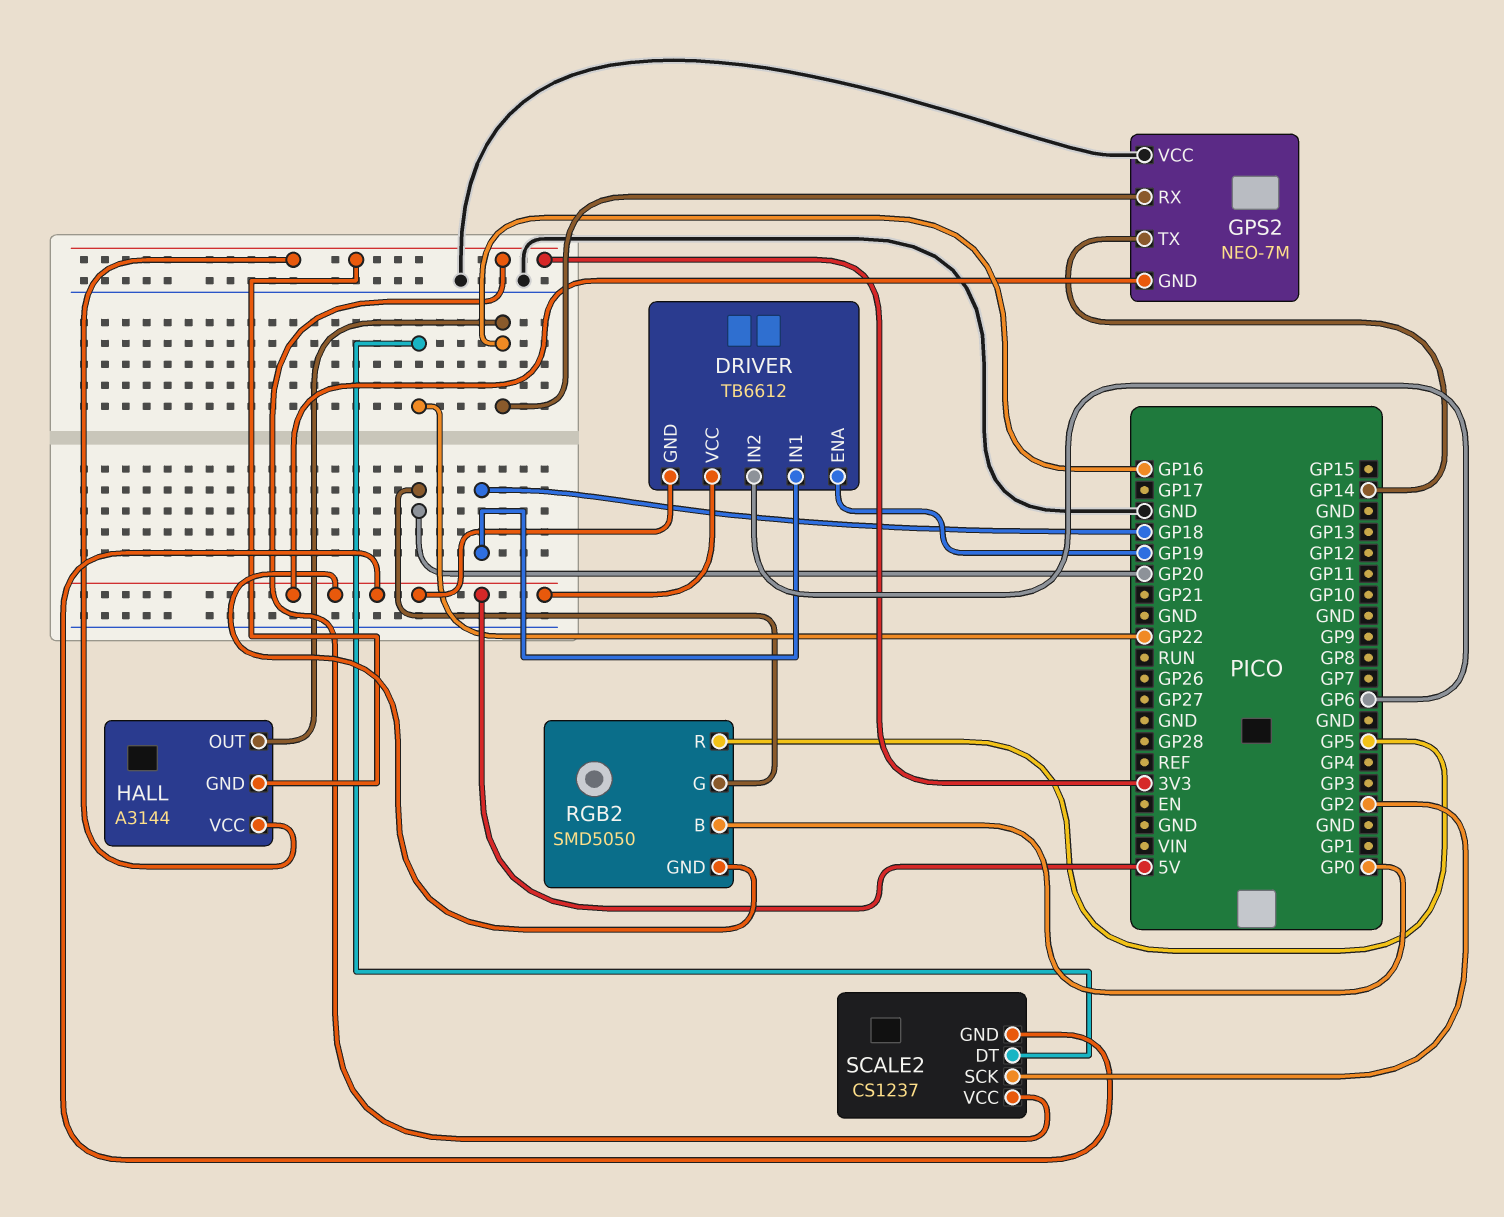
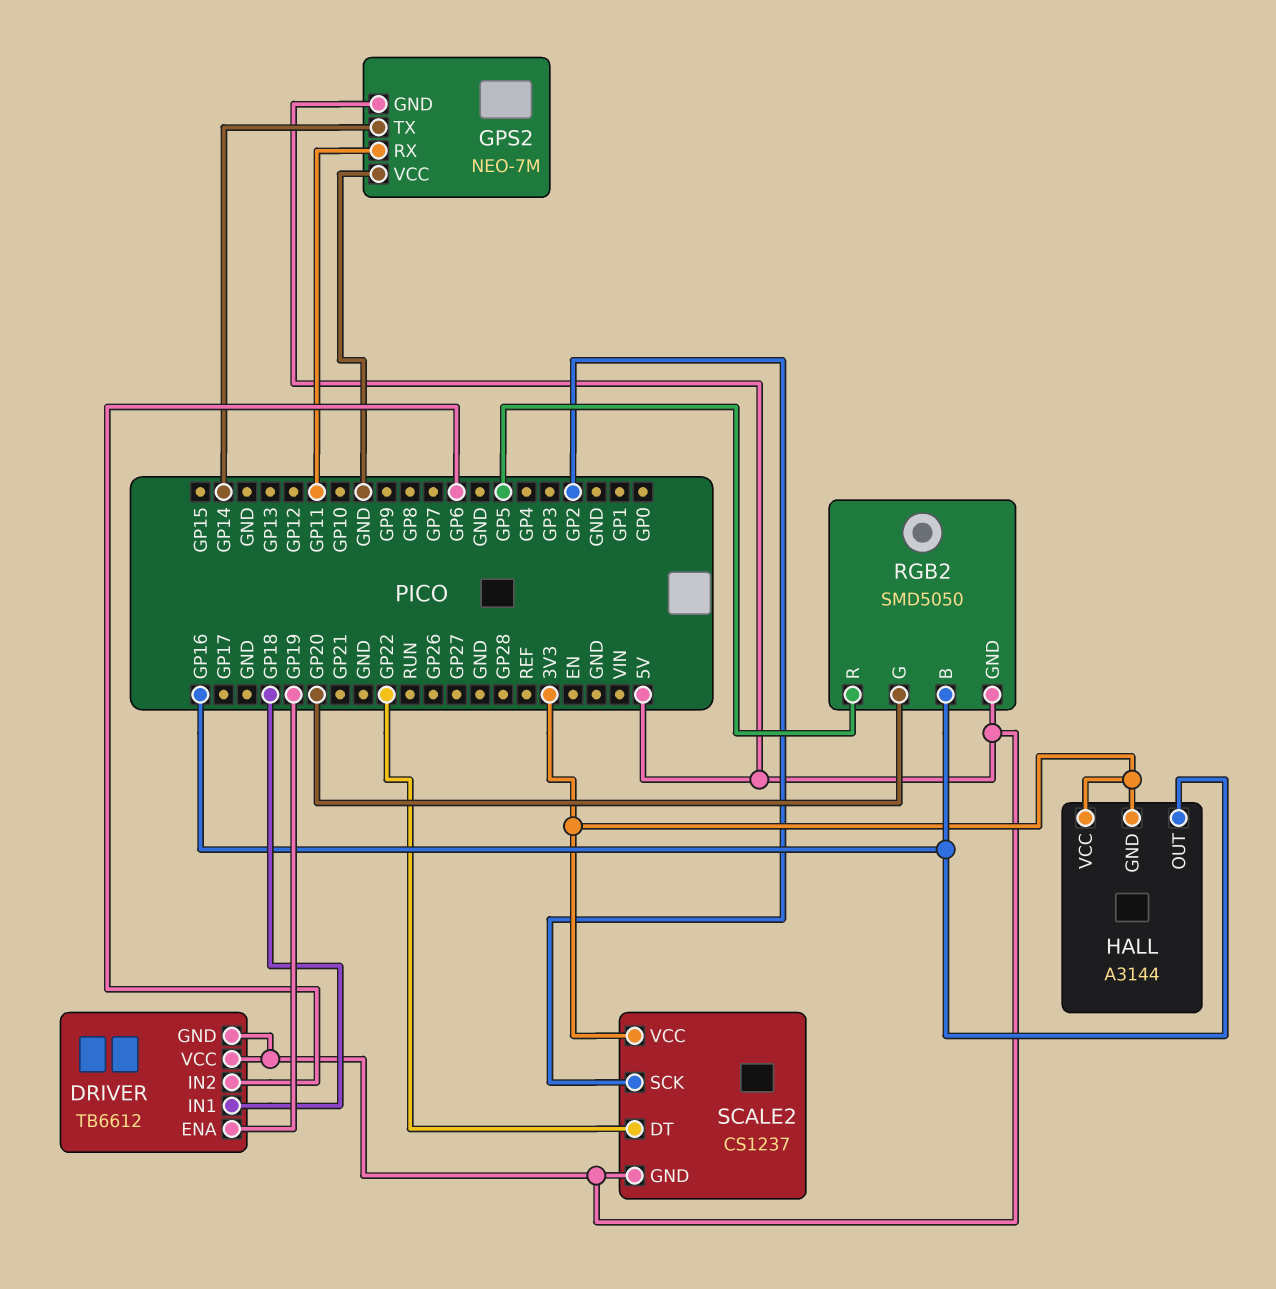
GPS2 pin RX: GP16 -> GP11
RGB2 pin B: GP0 -> GP16

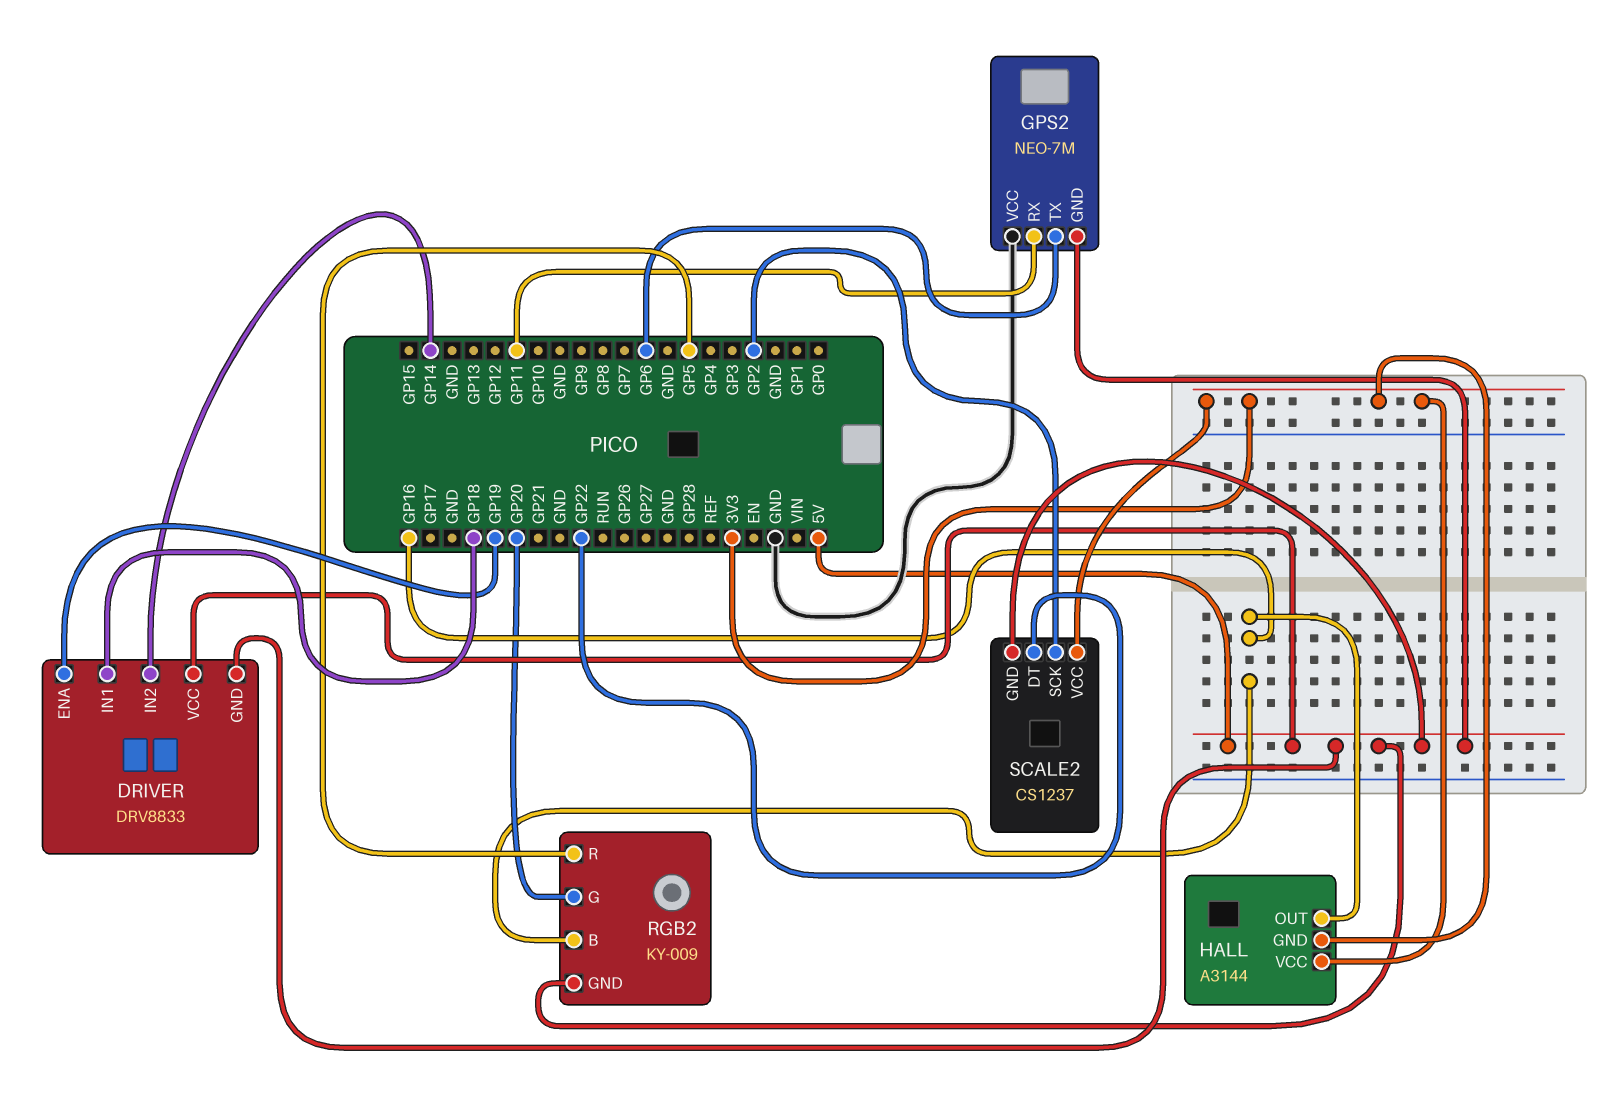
DRIVER: TB6612 -> DRV8833
DRIVER pin IN2: GP6 -> GP14
GPS2 pin TX: GP14 -> GP6
RGB2: SMD5050 -> KY-009

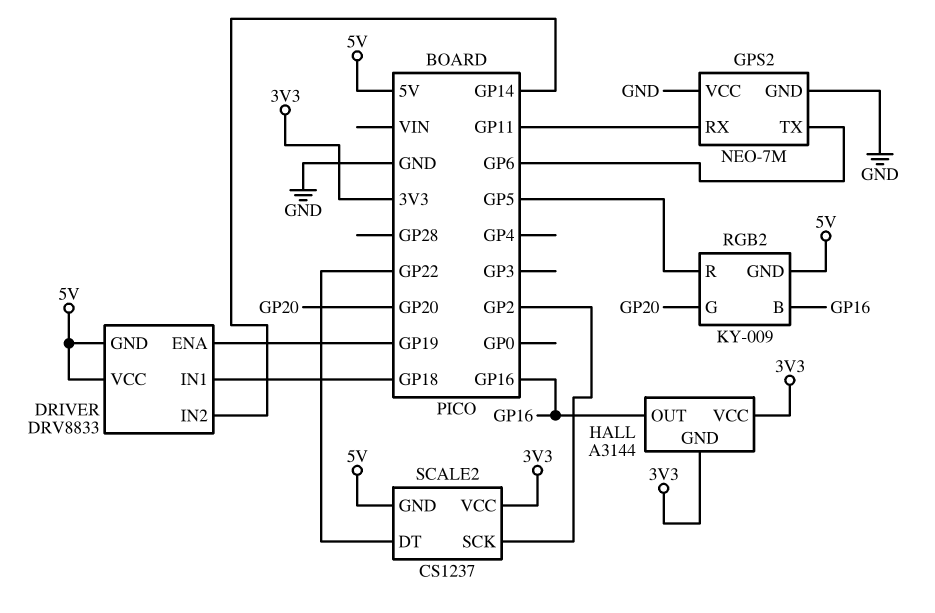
GPS2 pin GND: 5V -> GND

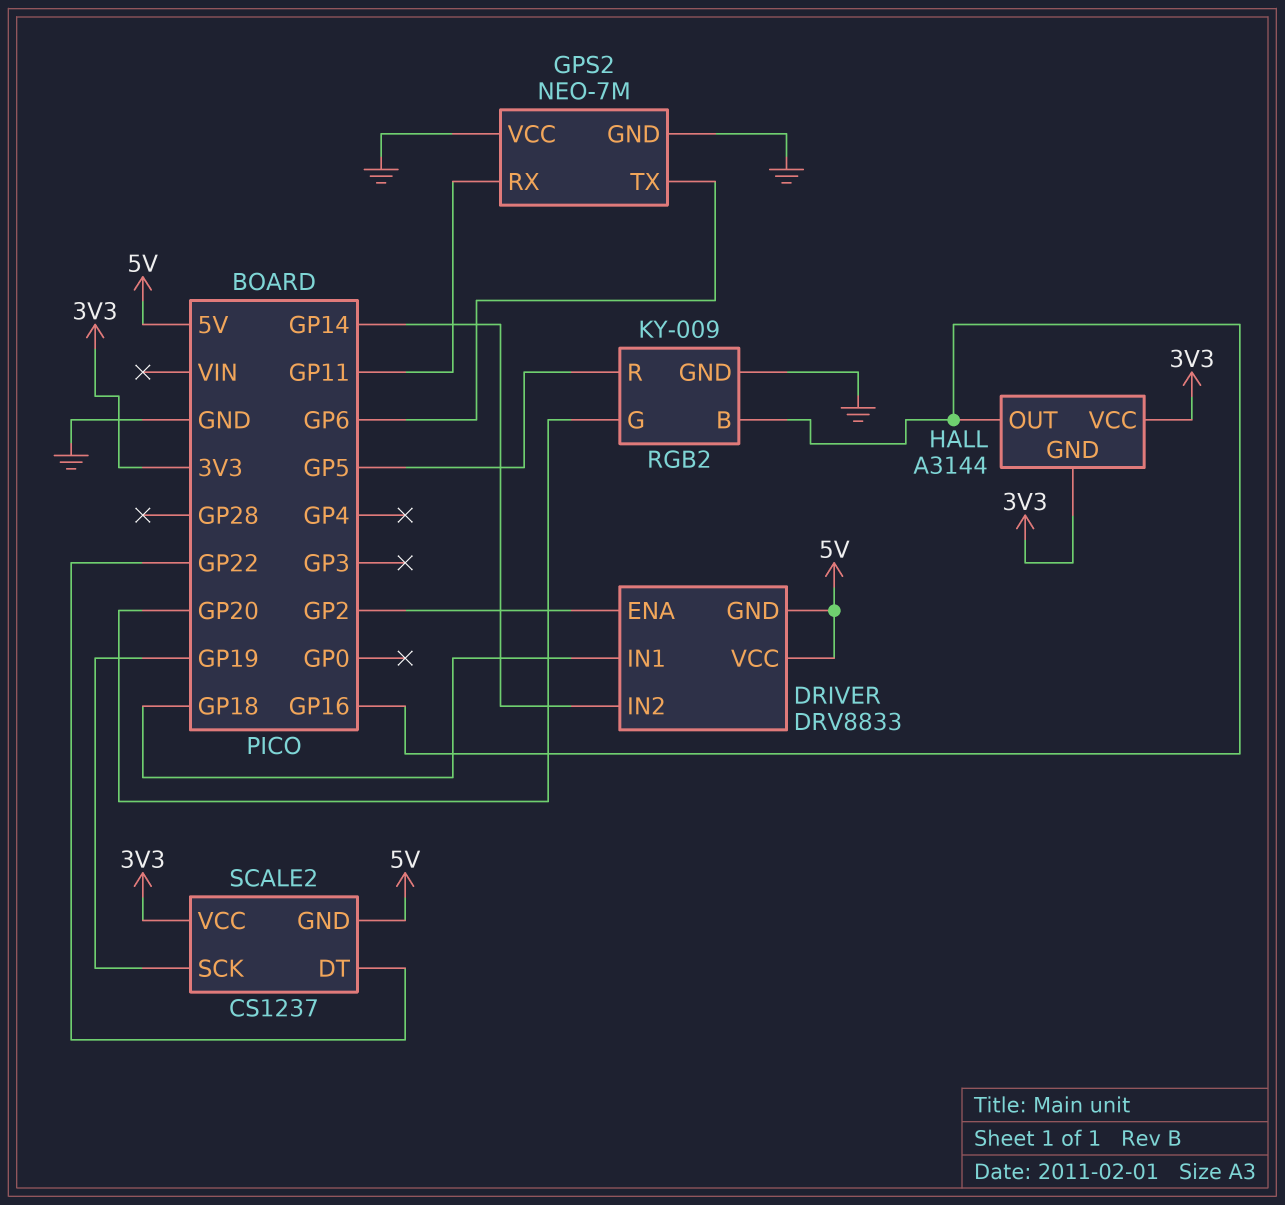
DRIVER pin ENA: GP19 -> GP2
RGB2 pin GND: 5V -> GND
SCALE2 pin SCK: GP2 -> GP19

